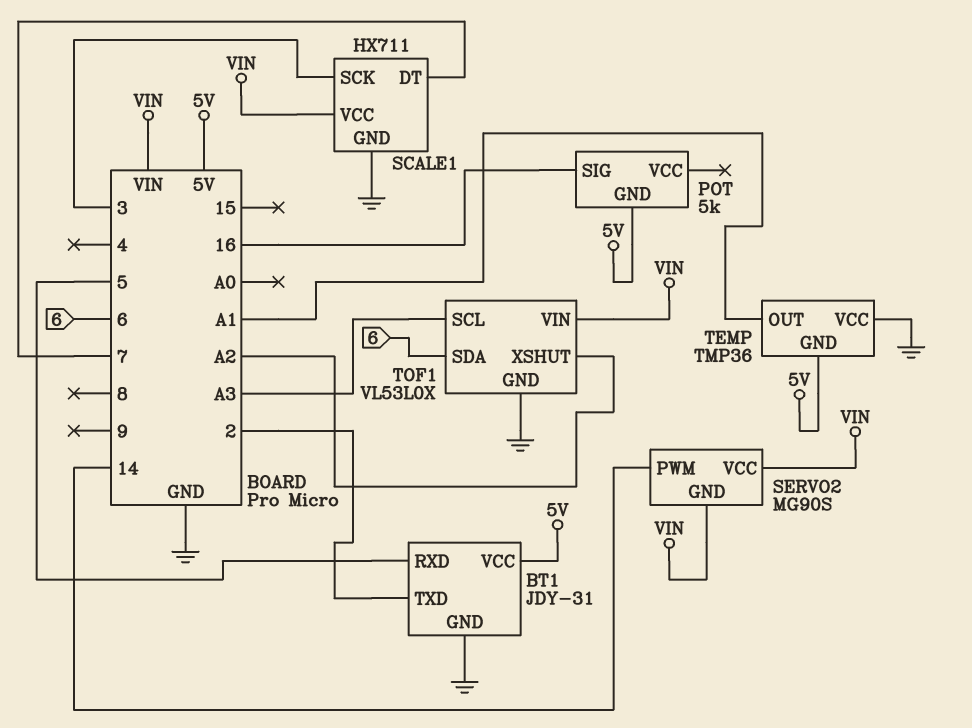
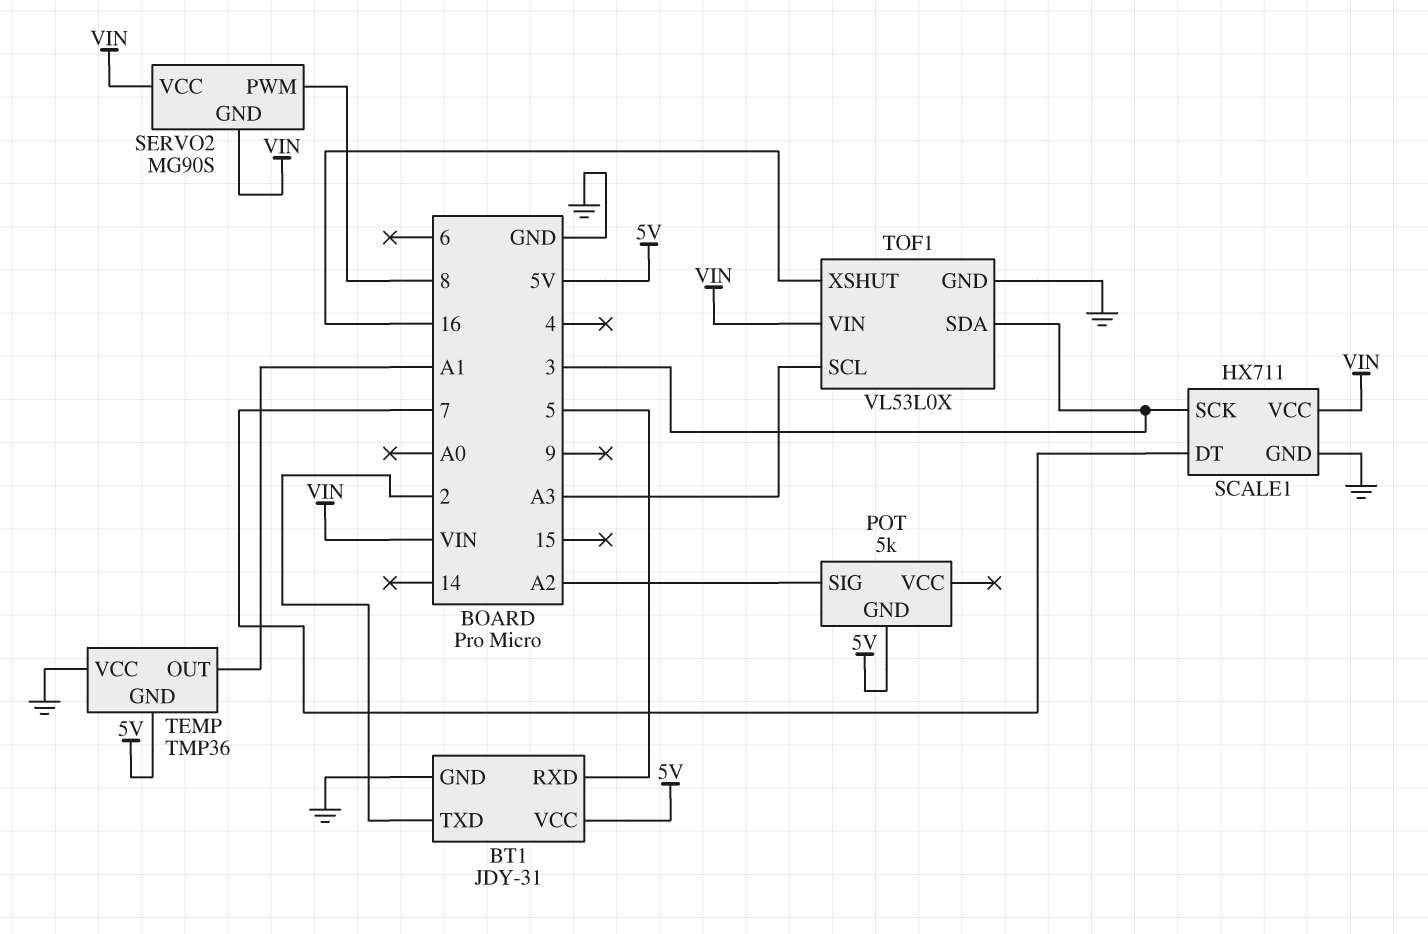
POT pin SIG: 16 -> A2
SERVO2 pin PWM: 14 -> 8
TOF1 pin SDA: 6 -> 3
TOF1 pin XSHUT: A2 -> 16

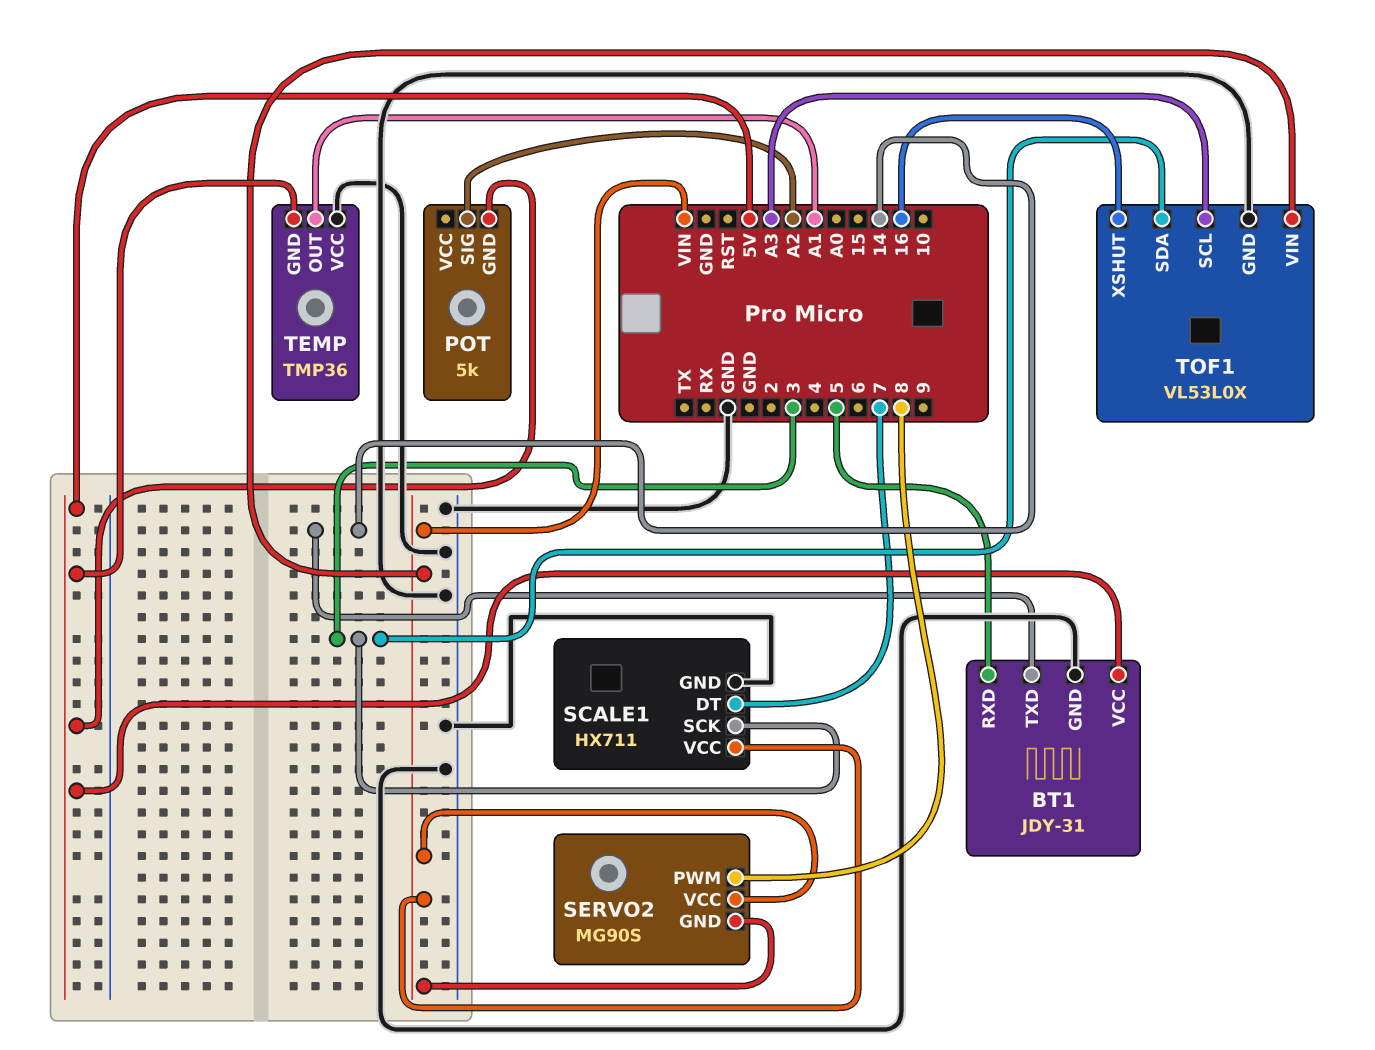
BT1 pin TXD: 2 -> 14

